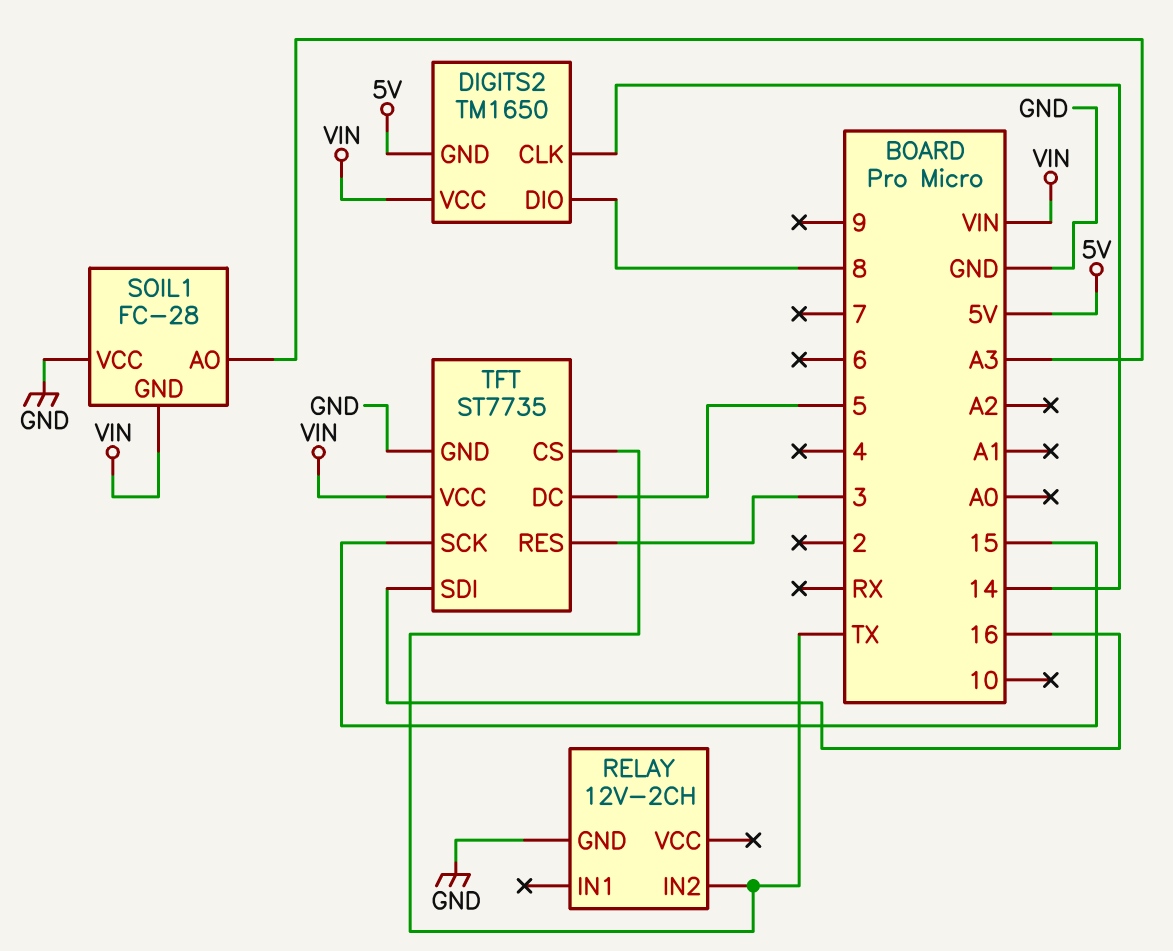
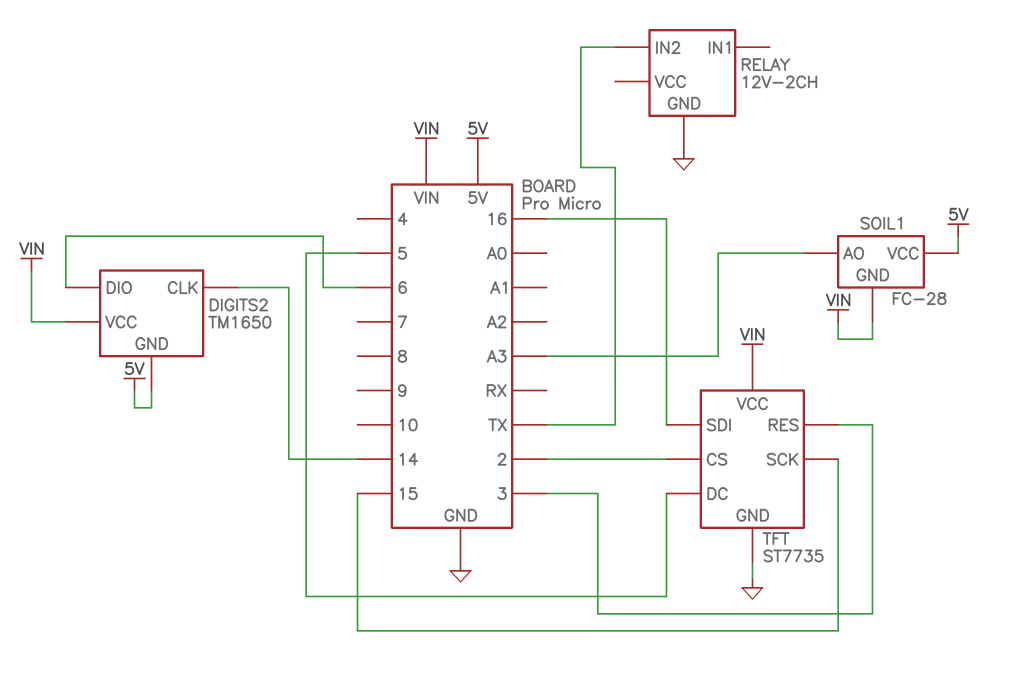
DIGITS2 pin DIO: 8 -> 6
SOIL1 pin VCC: GND -> 5V
TFT pin CS: TX -> 2

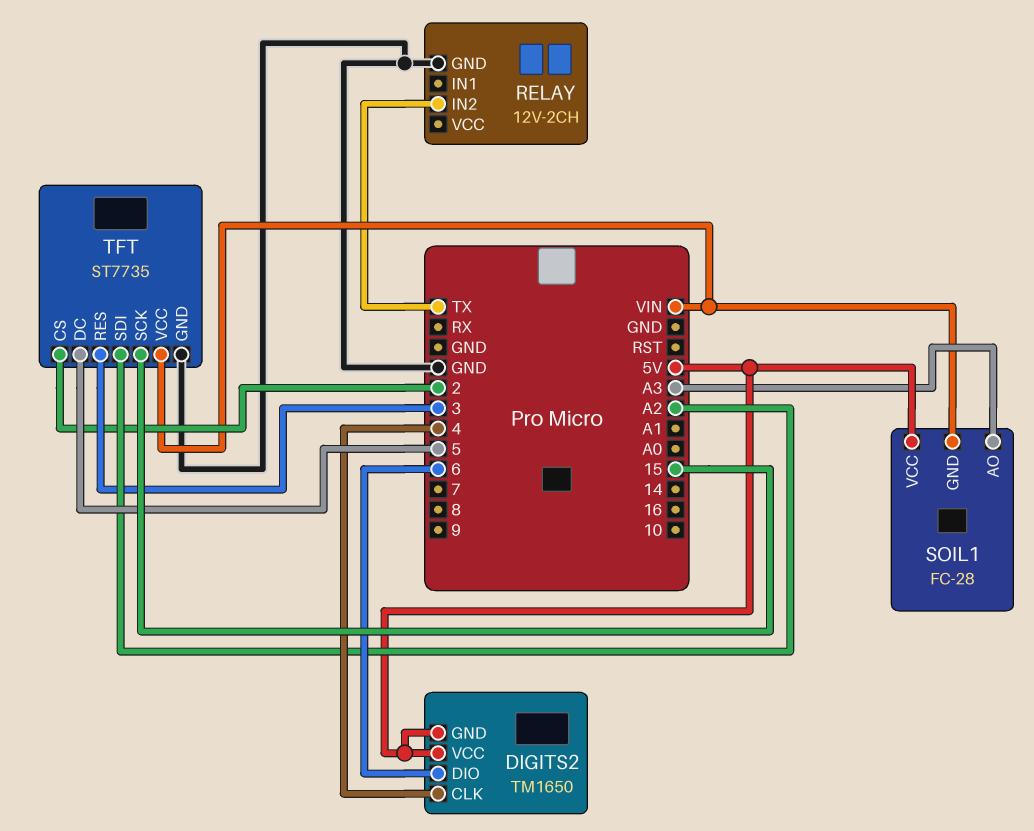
DIGITS2 pin CLK: 14 -> 4
DIGITS2 pin VCC: VIN -> 5V
TFT pin SDI: 16 -> A2

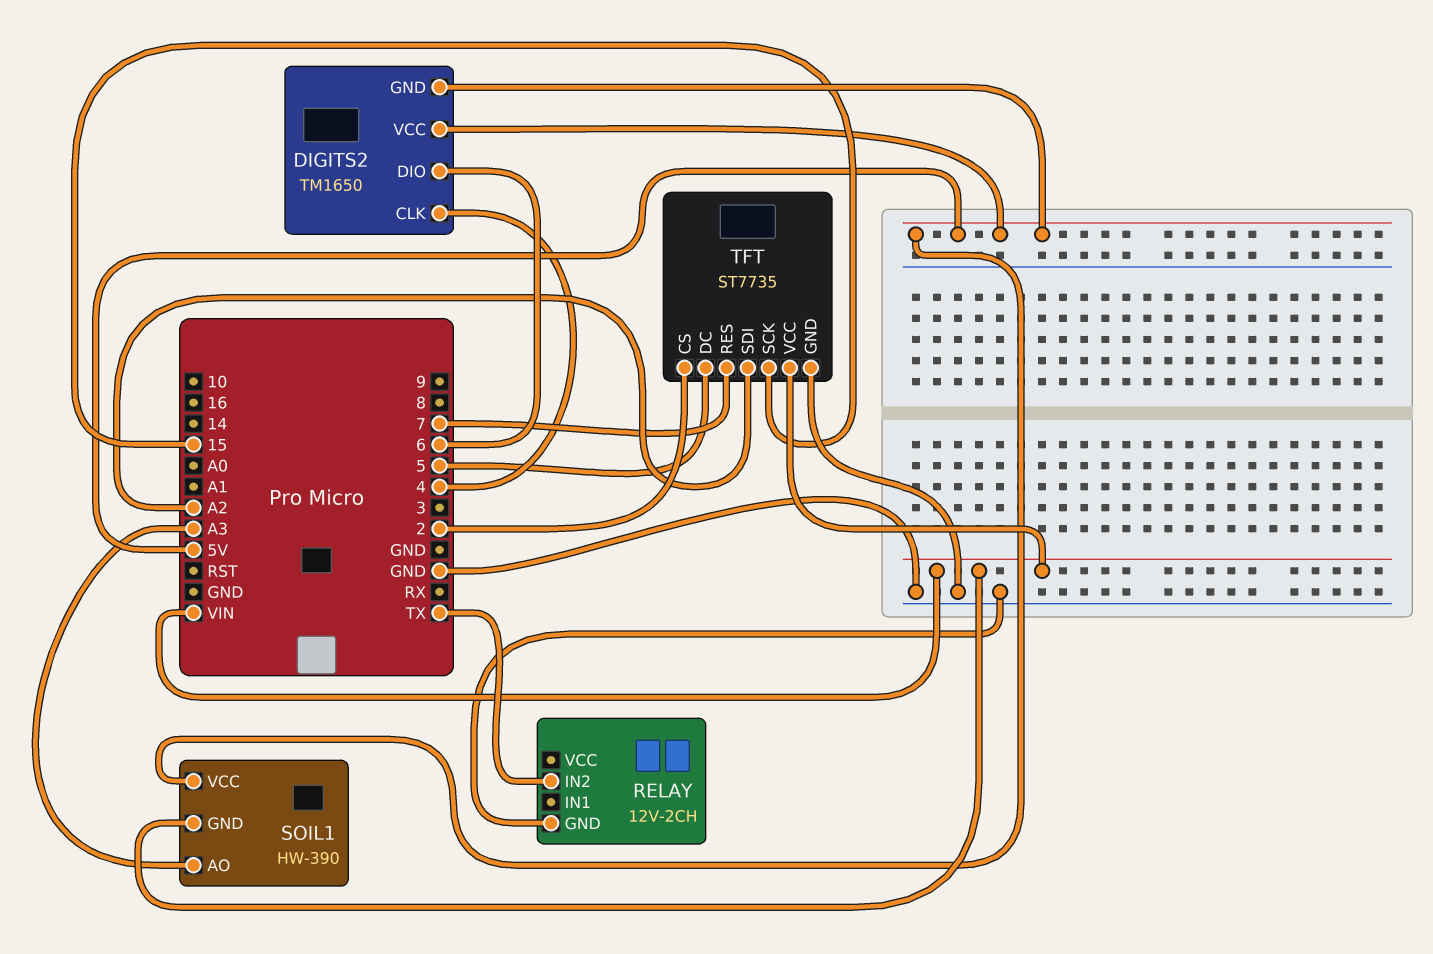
SOIL1: FC-28 -> HW-390
TFT pin RES: 3 -> 7

